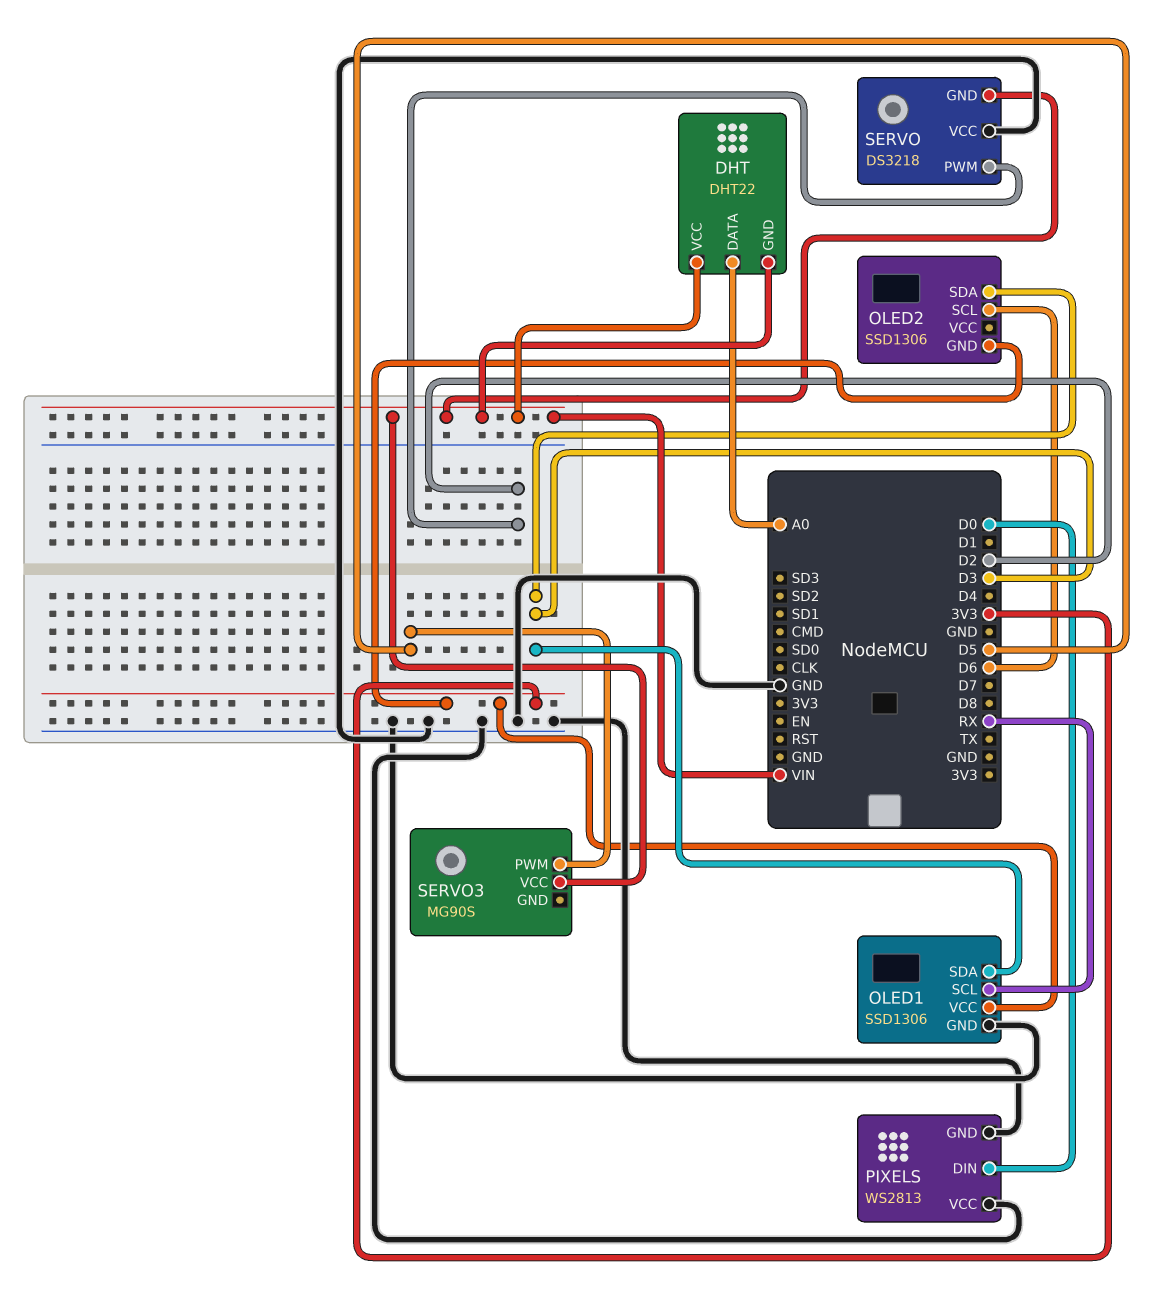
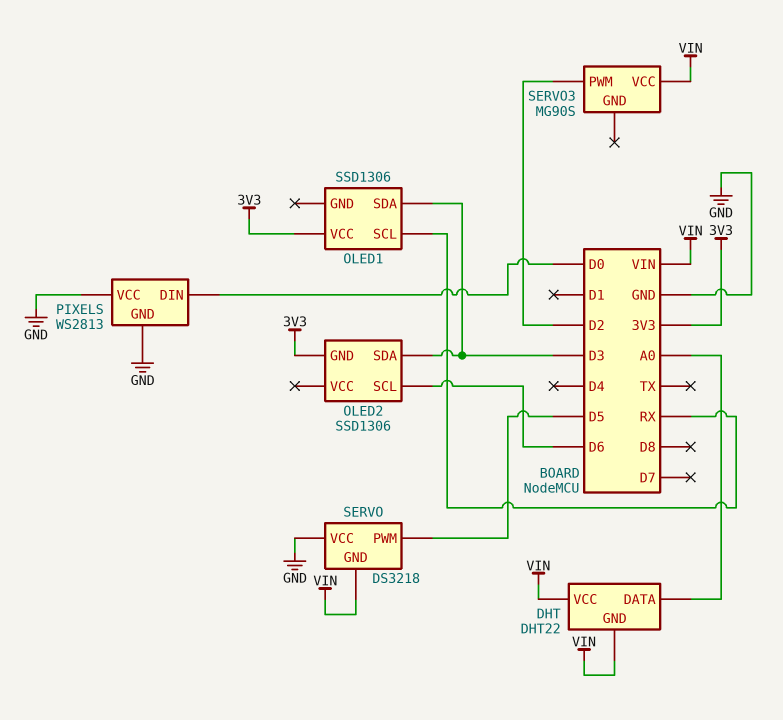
OLED1 pin GND: GND -> none
SERVO pin PWM: D2 -> D5
SERVO3 pin PWM: D5 -> D2

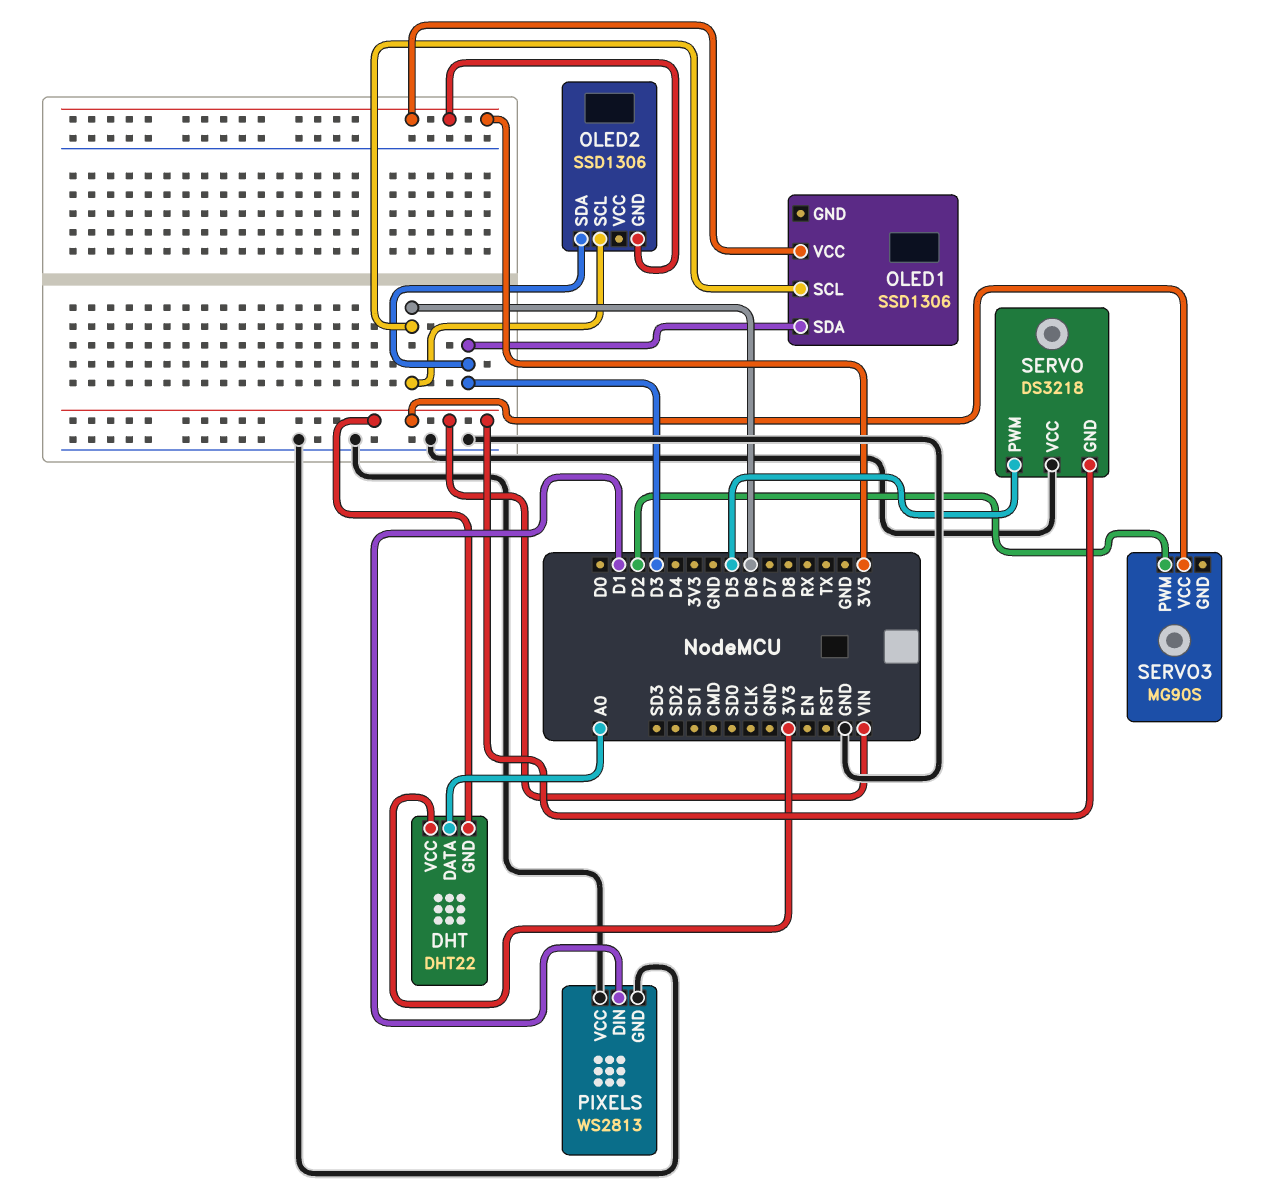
DHT pin VCC: VIN -> 3V3
OLED1 pin SCL: RX -> D6
PIXELS pin DIN: D0 -> D1

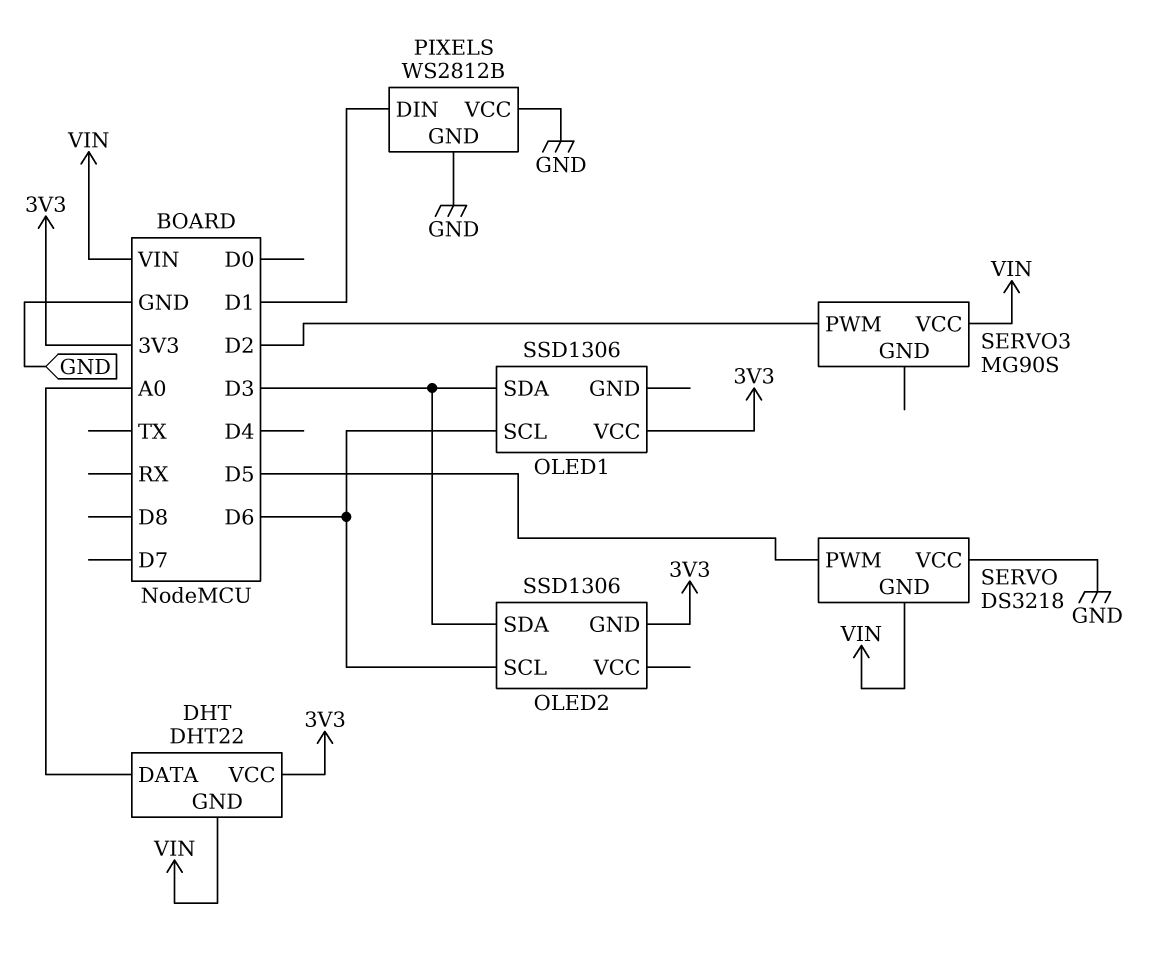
PIXELS: WS2813 -> WS2812B

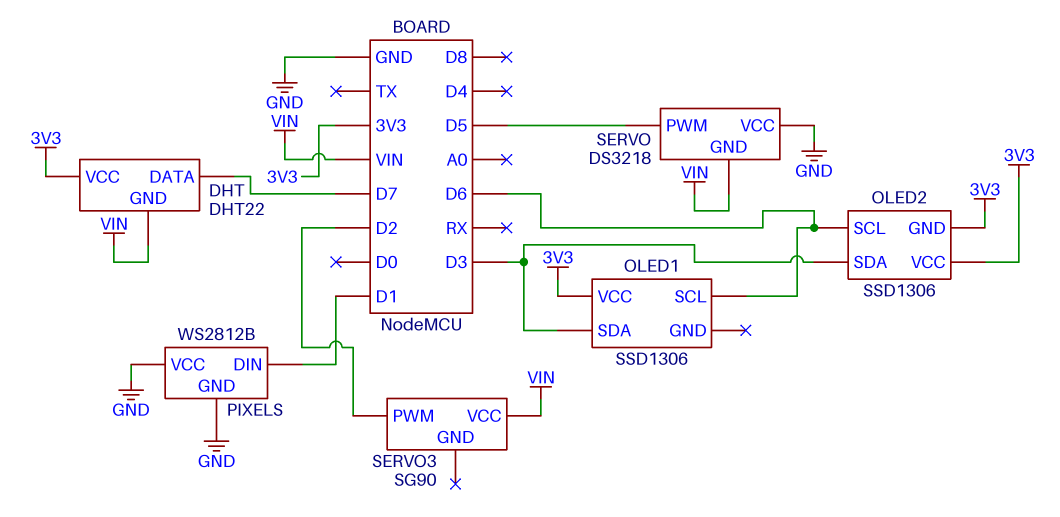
DHT pin DATA: A0 -> D7
OLED2 pin VCC: none -> 3V3
SERVO3: MG90S -> SG90

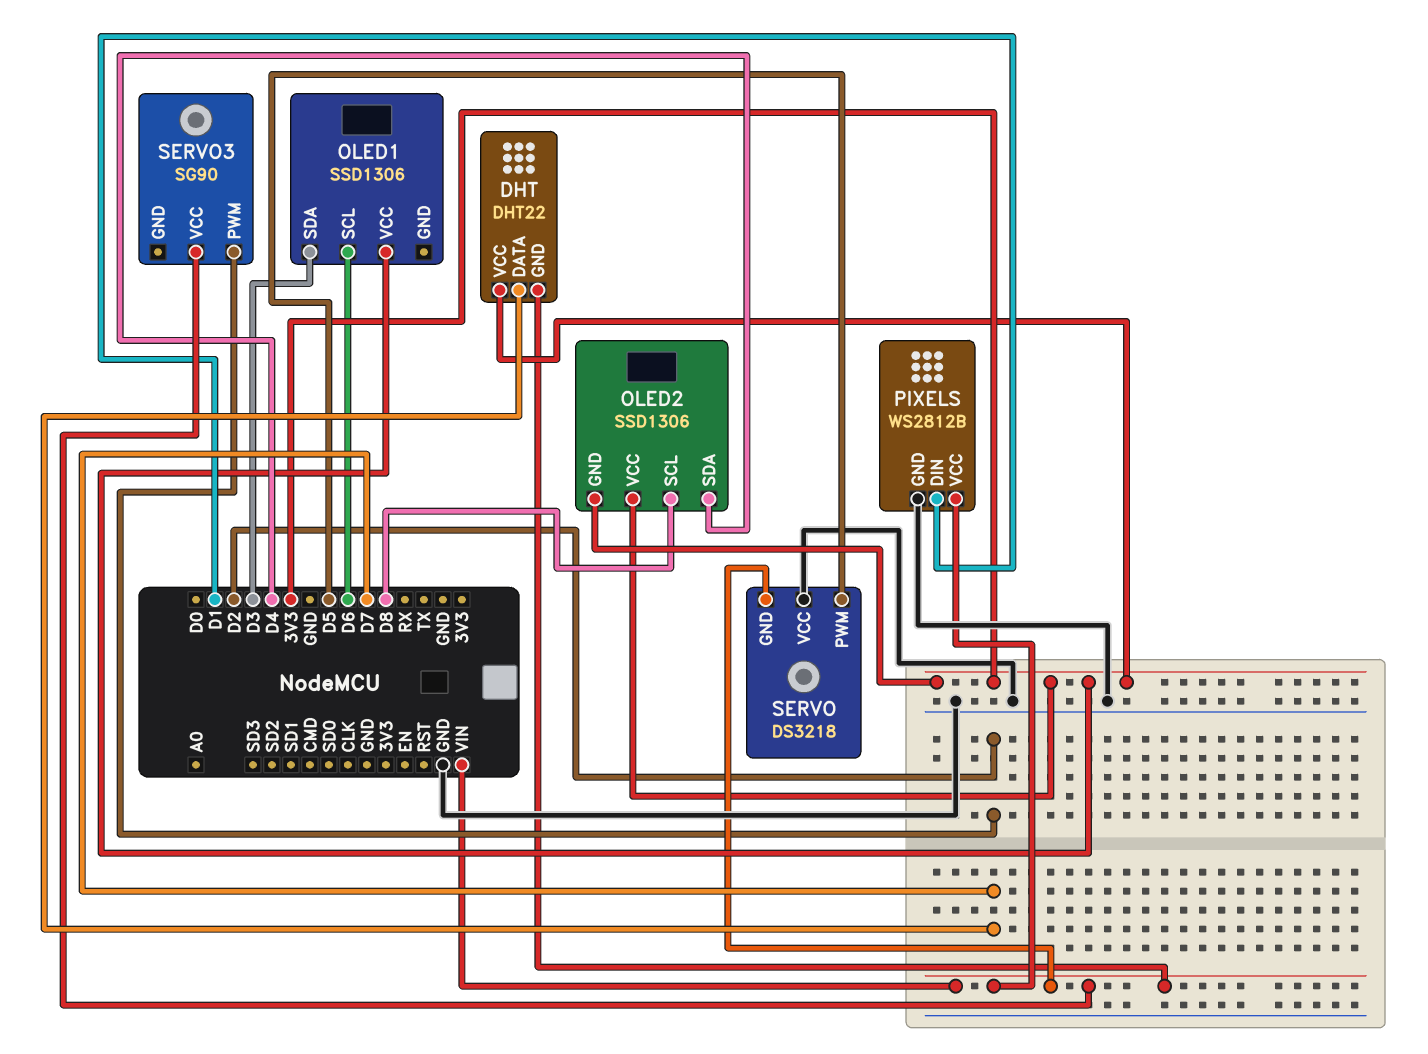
OLED2 pin SCL: D6 -> D8
OLED2 pin SDA: D3 -> D4
PIXELS pin VCC: GND -> VIN

